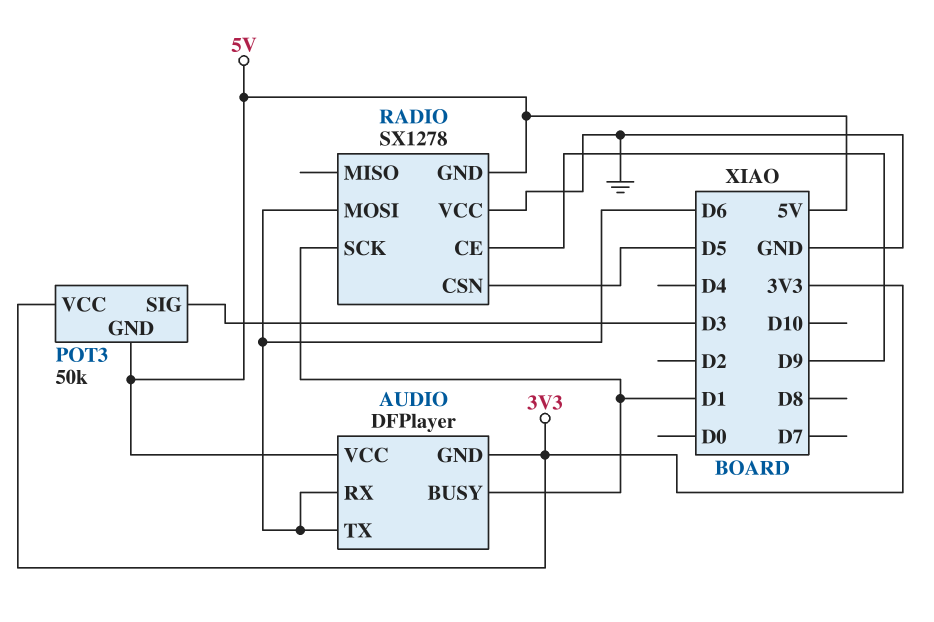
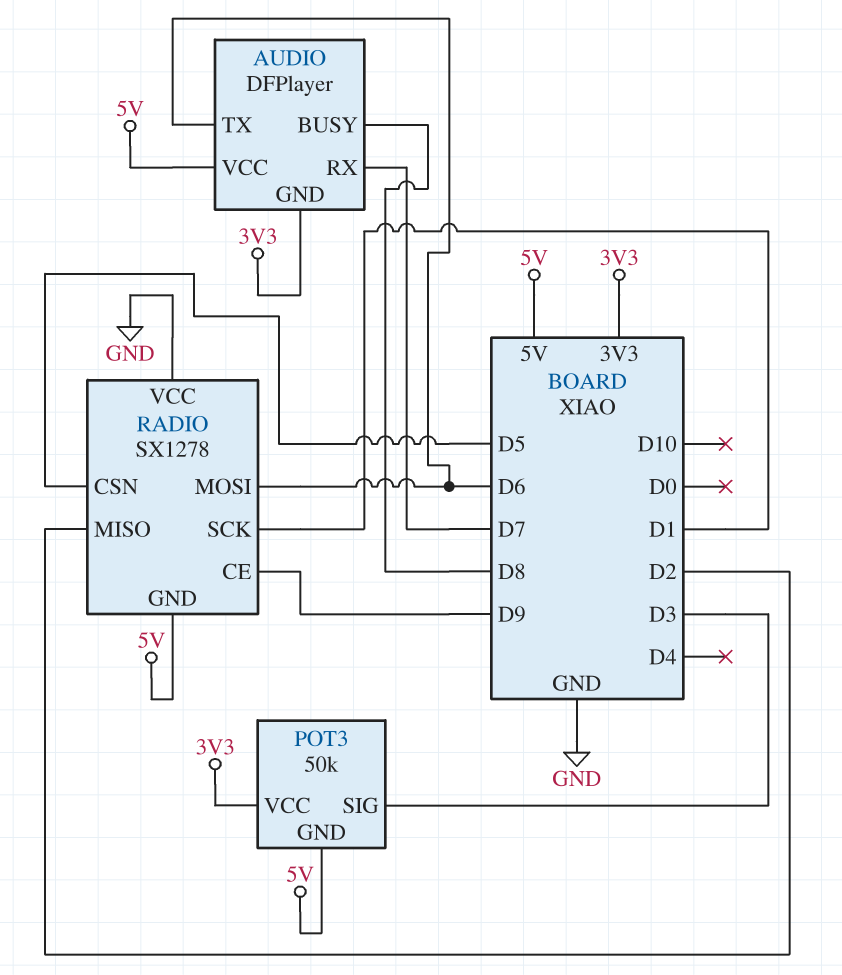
AUDIO pin BUSY: D1 -> D8
AUDIO pin RX: D6 -> D7
RADIO pin MISO: none -> D2

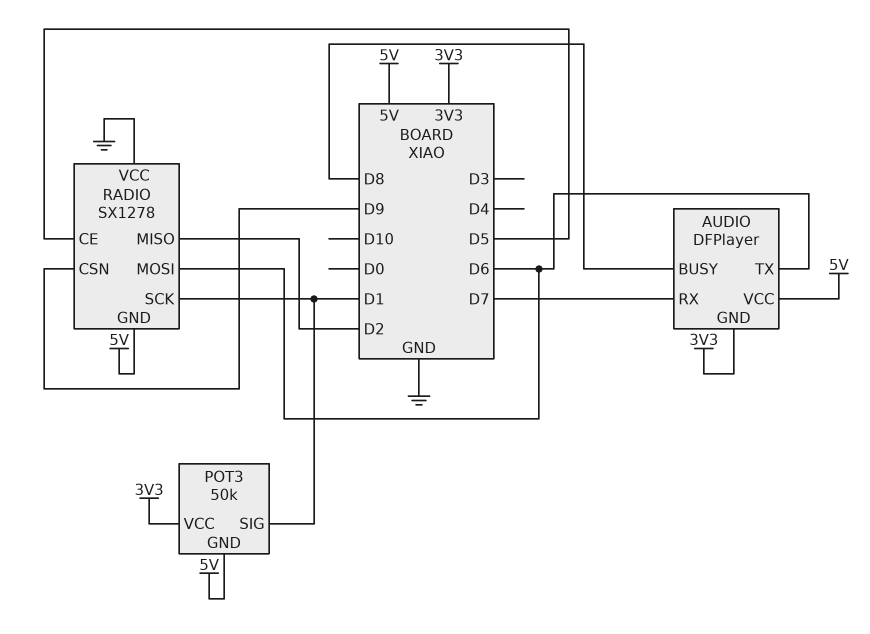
POT3 pin SIG: D3 -> D1
RADIO pin CE: D9 -> D5
RADIO pin CSN: D5 -> D9

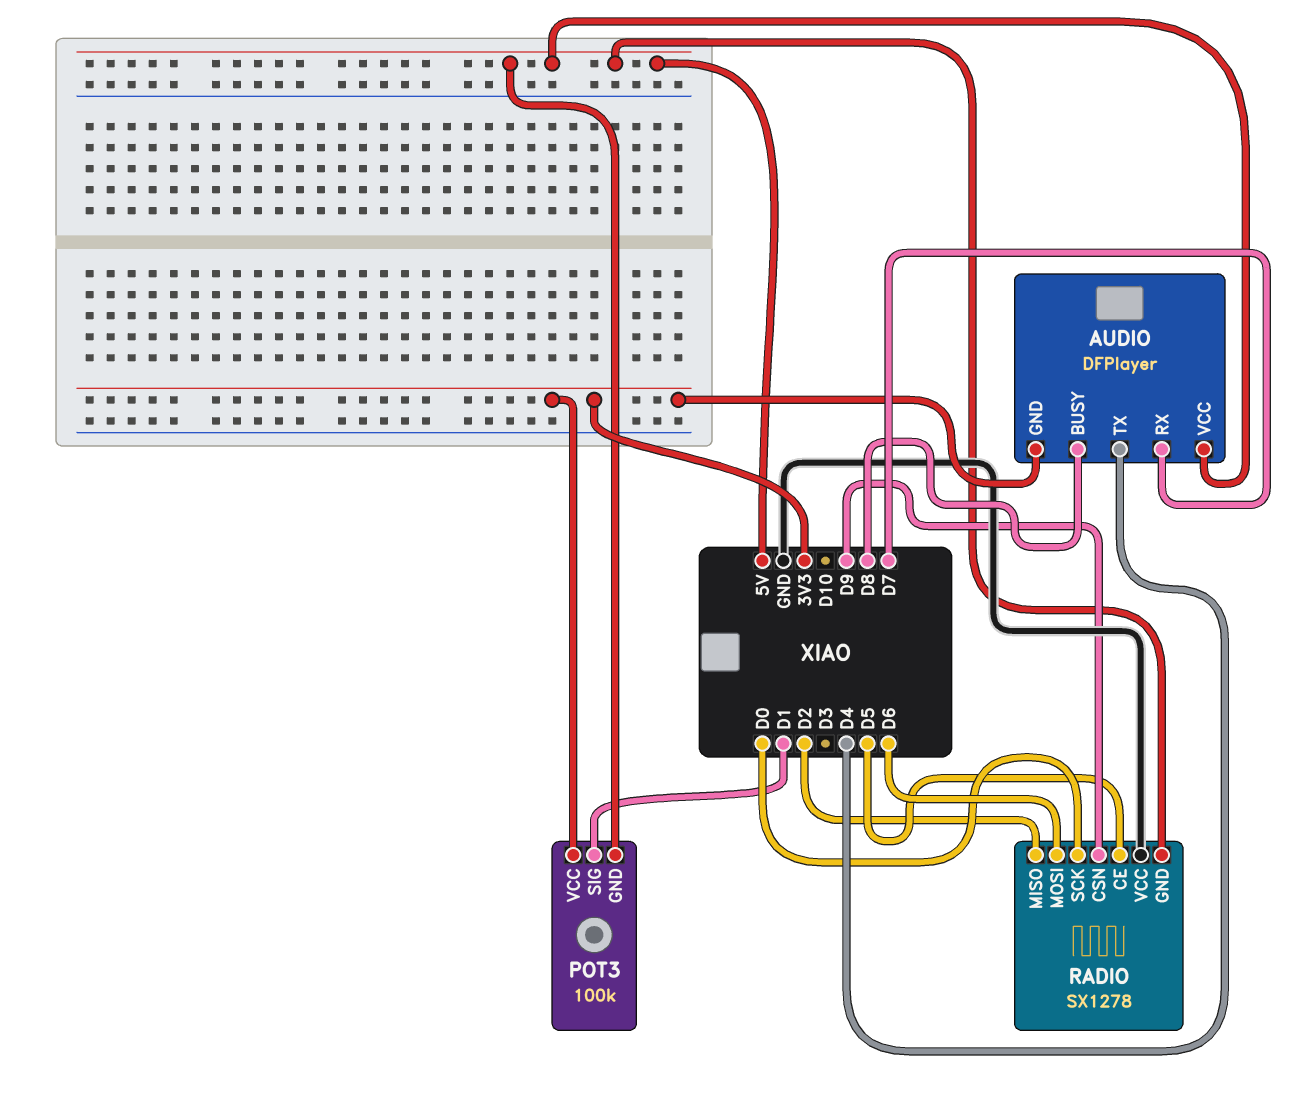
AUDIO pin TX: D6 -> D4
POT3: 50k -> 100k
RADIO pin SCK: D1 -> D0

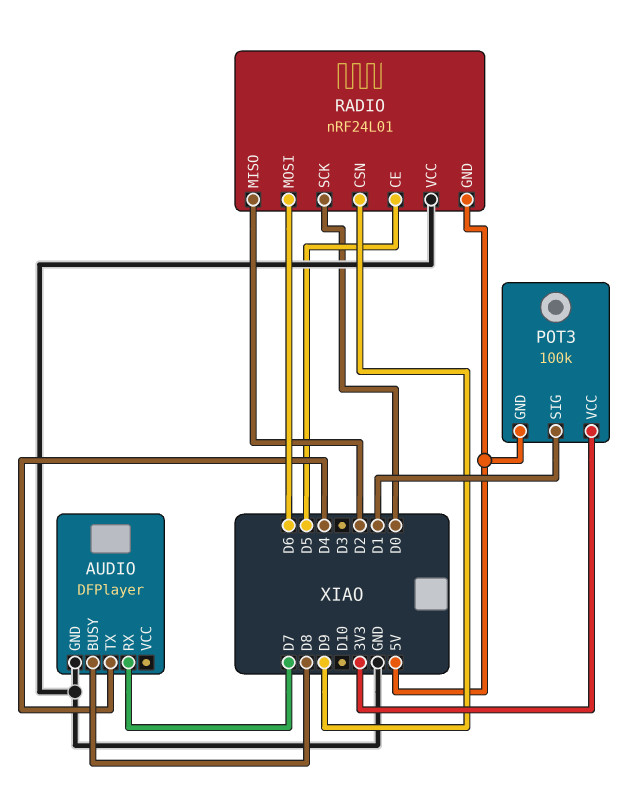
AUDIO pin GND: 3V3 -> GND
AUDIO pin VCC: 5V -> none
RADIO: SX1278 -> nRF24L01

